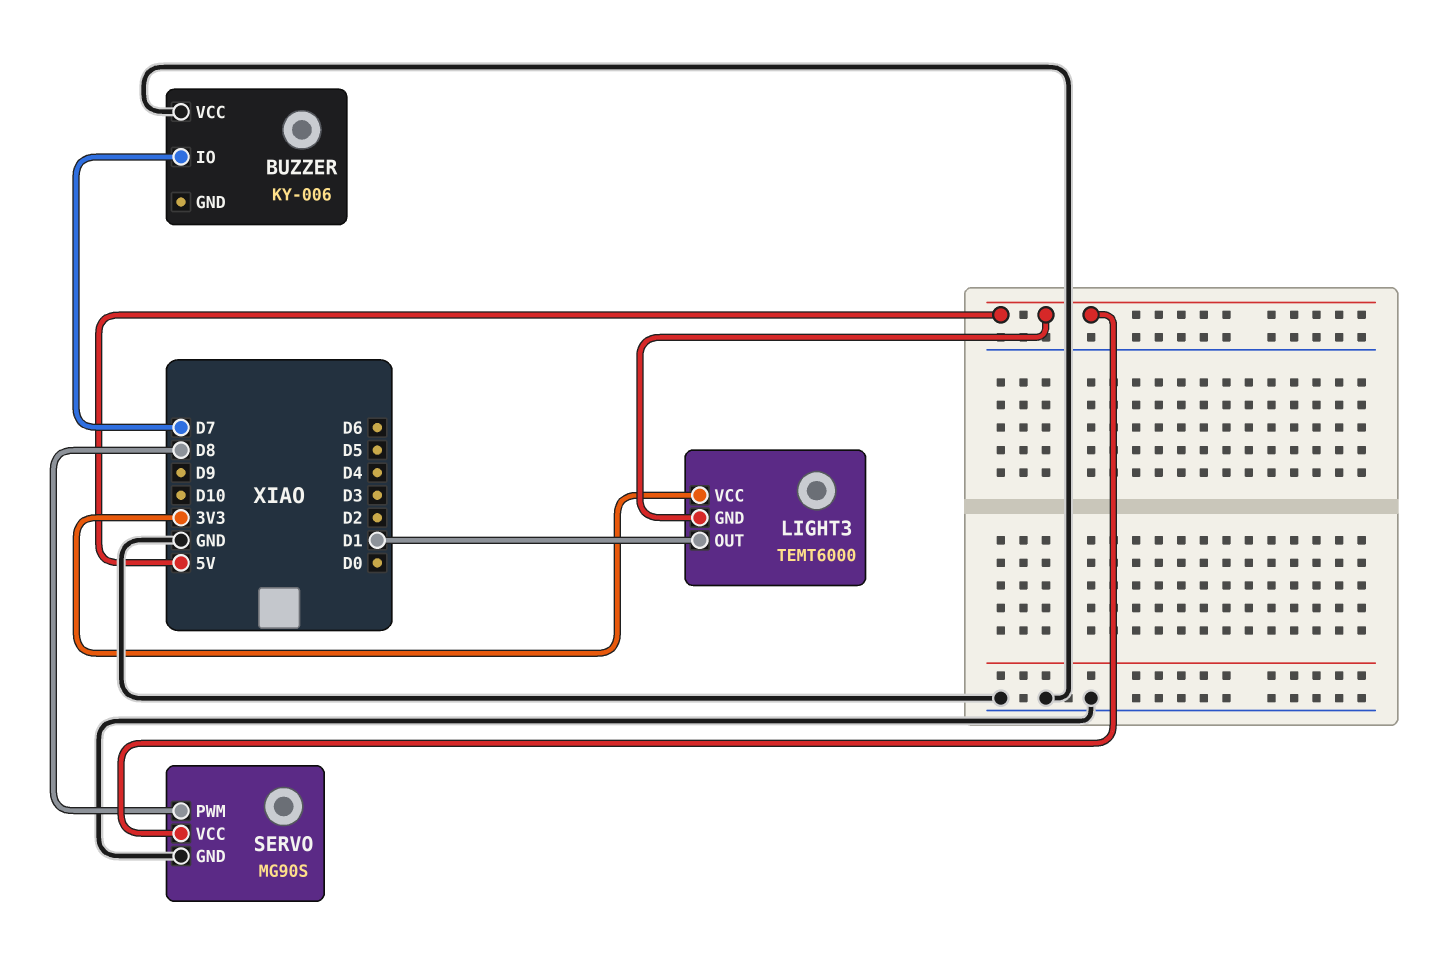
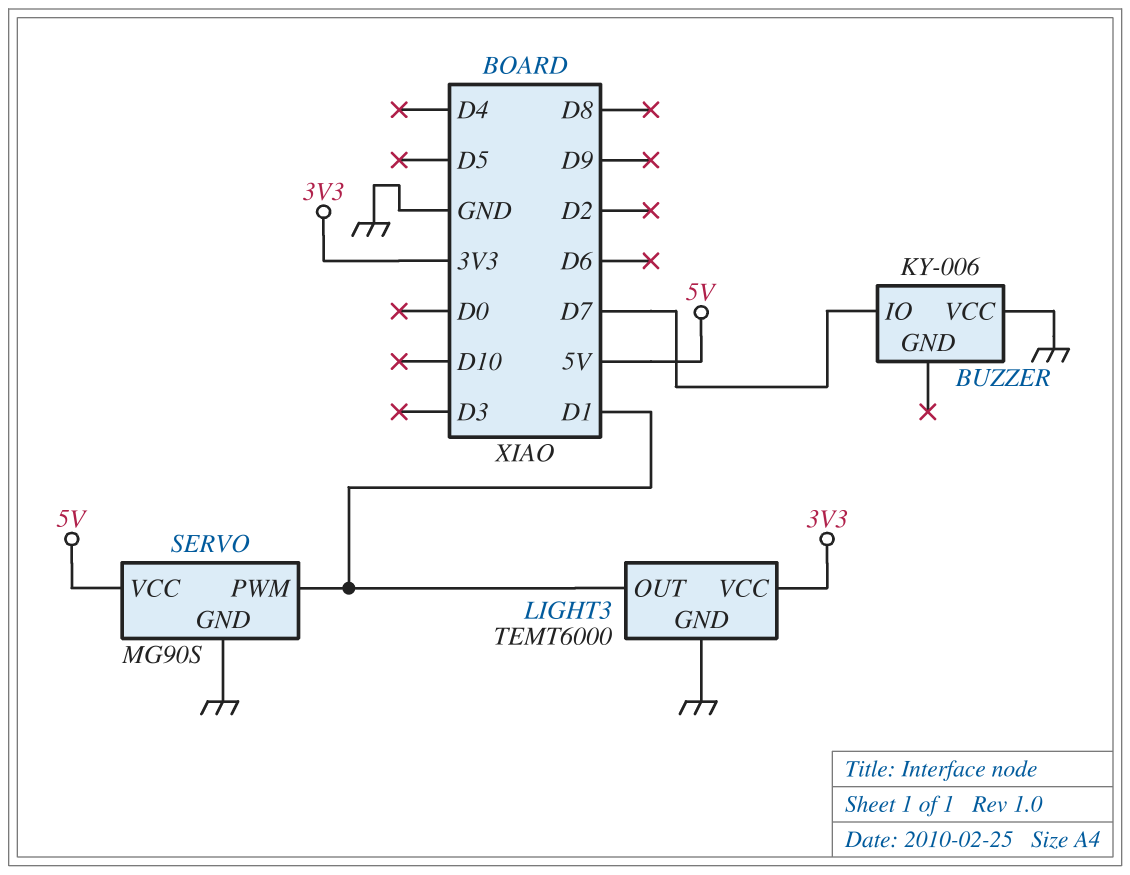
LIGHT3 pin GND: 5V -> GND
SERVO pin PWM: D8 -> D1

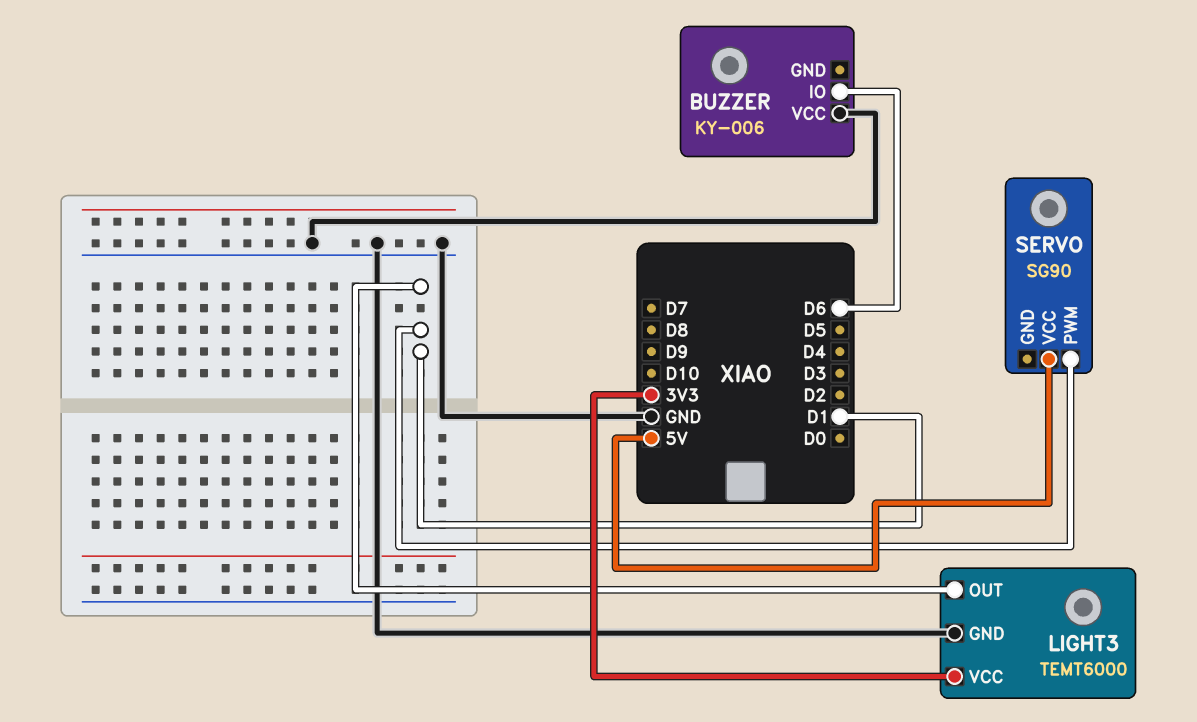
BUZZER pin IO: D7 -> D6
SERVO: MG90S -> SG90
SERVO pin GND: GND -> none

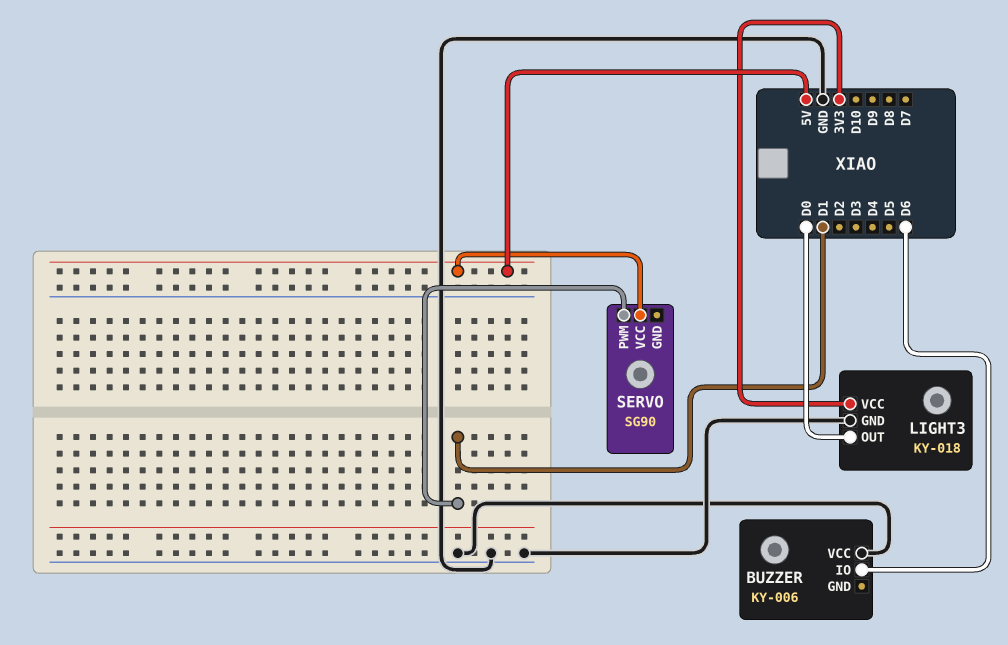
LIGHT3: TEMT6000 -> KY-018
LIGHT3 pin OUT: D1 -> D0

